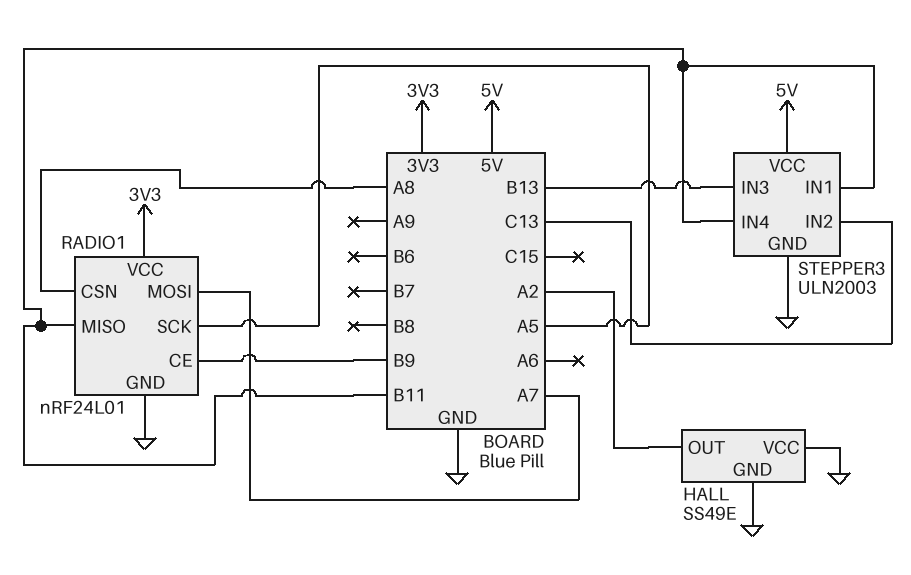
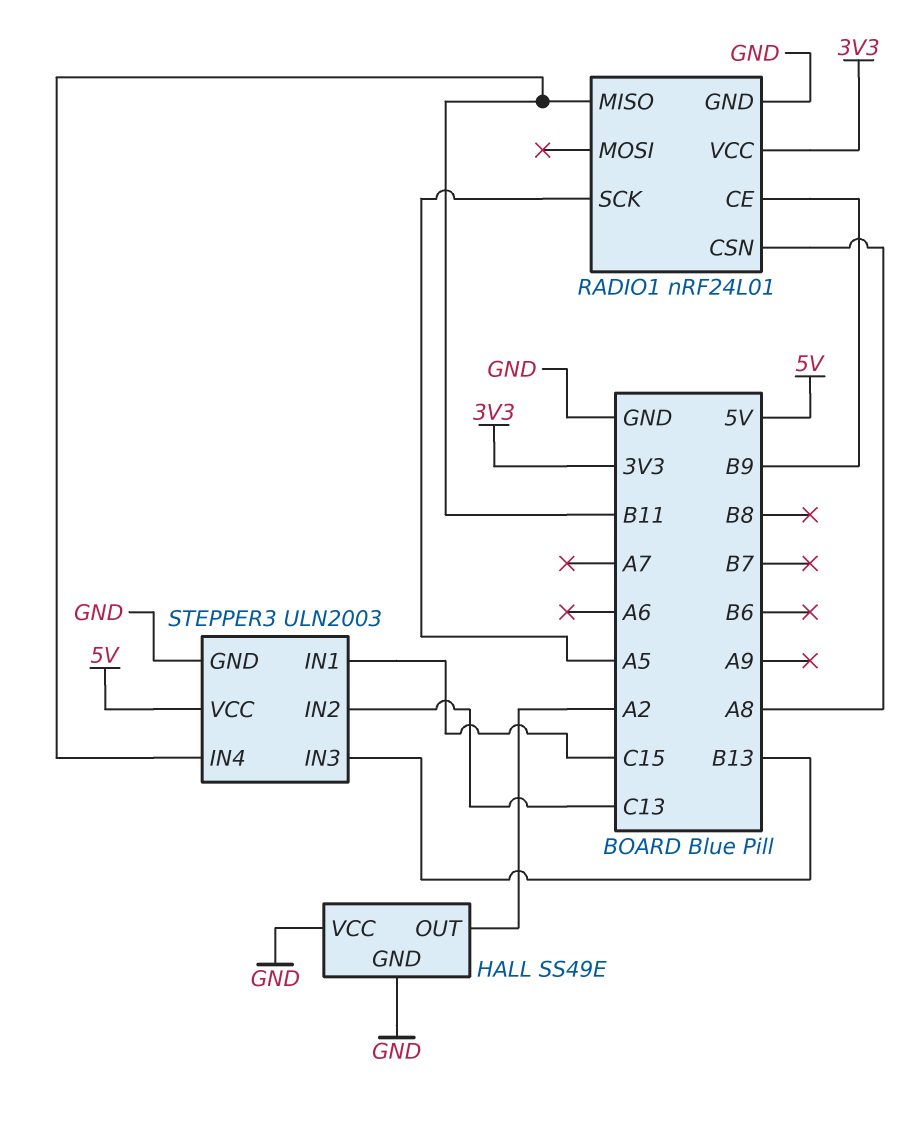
RADIO1 pin MOSI: A7 -> none
STEPPER3 pin IN1: B11 -> C15

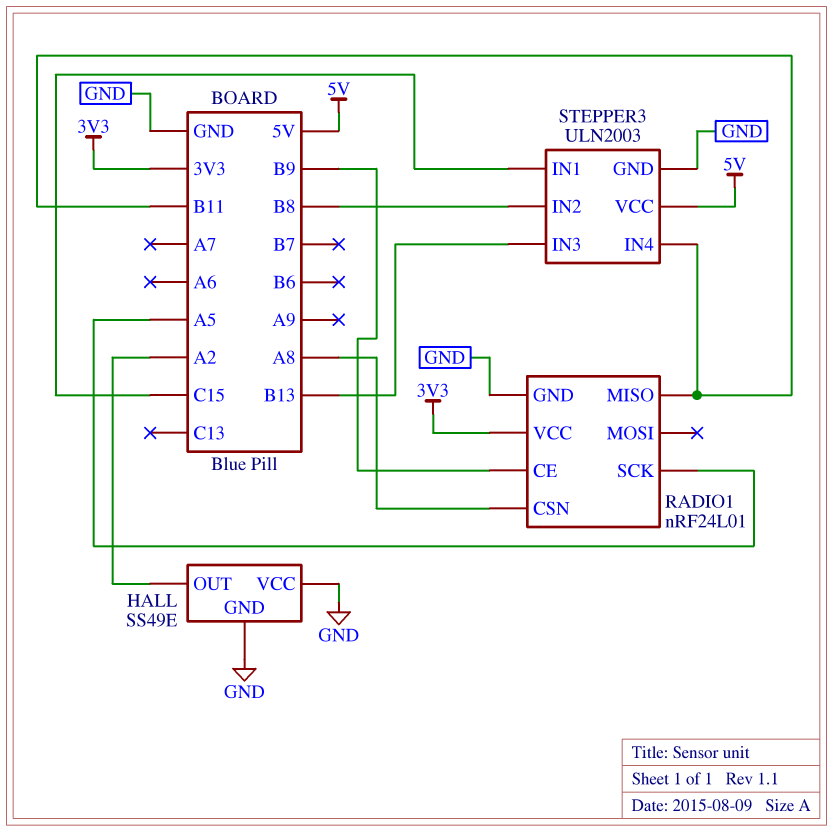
STEPPER3 pin IN2: C13 -> B8

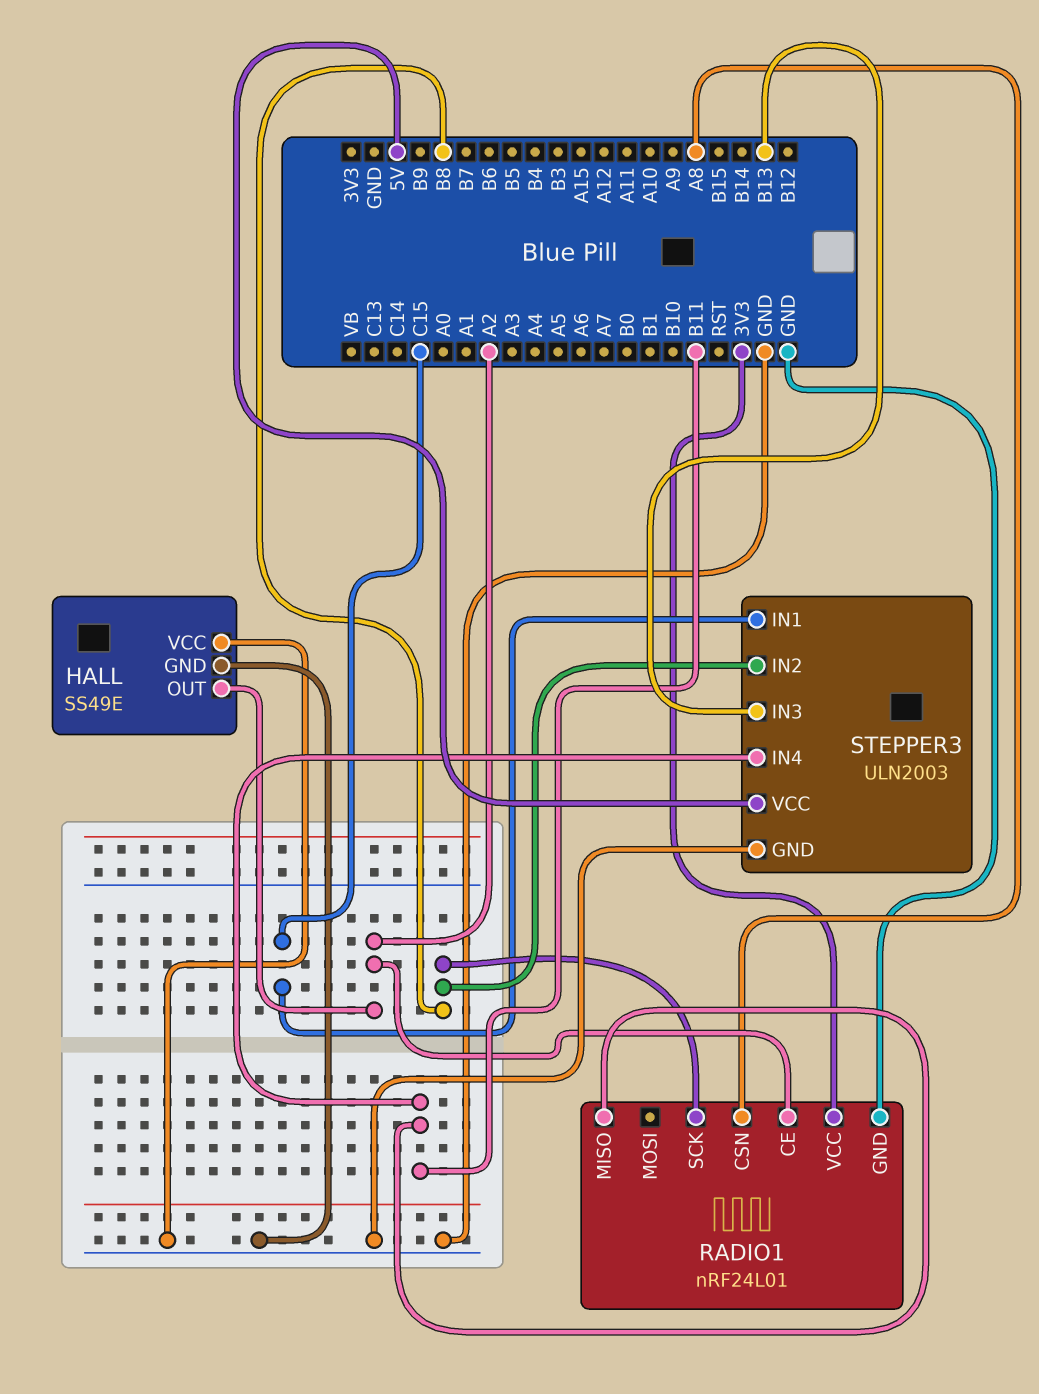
RADIO1 pin CE: B9 -> A2
RADIO1 pin SCK: A5 -> B8

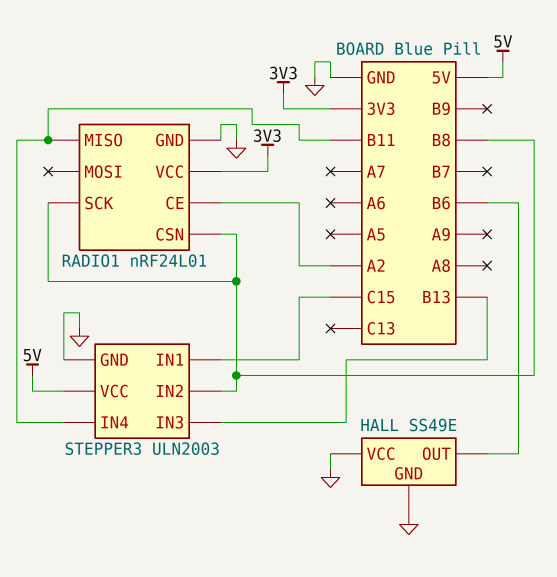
HALL pin OUT: A2 -> B6
RADIO1 pin CSN: A8 -> B8

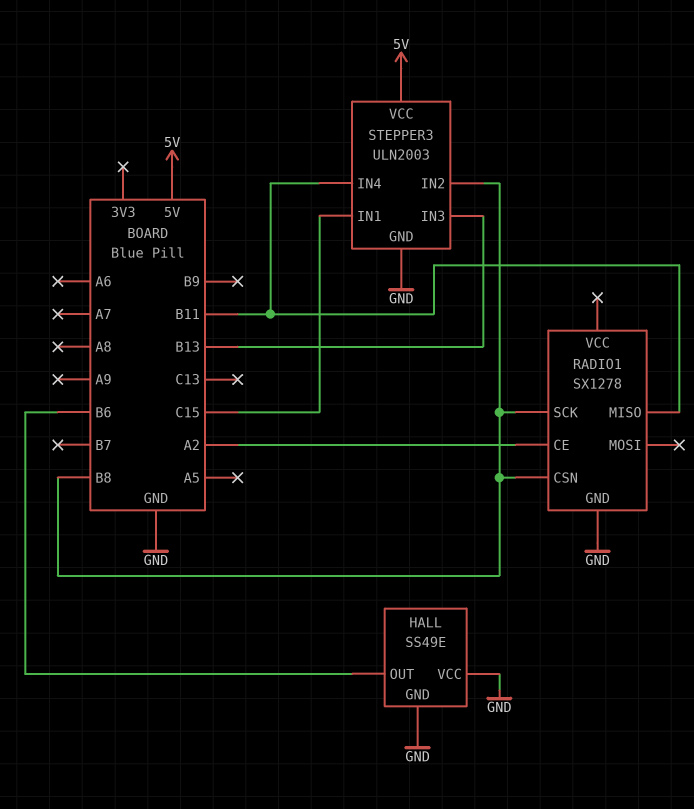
RADIO1: nRF24L01 -> SX1278
RADIO1 pin VCC: 3V3 -> none

